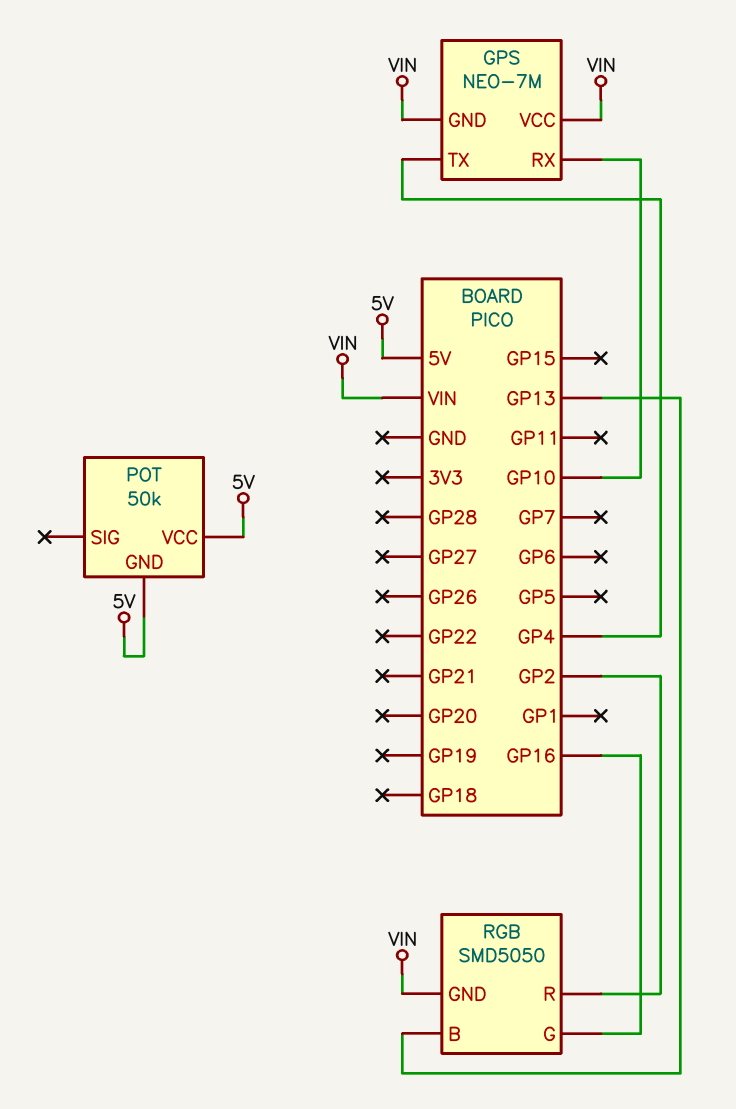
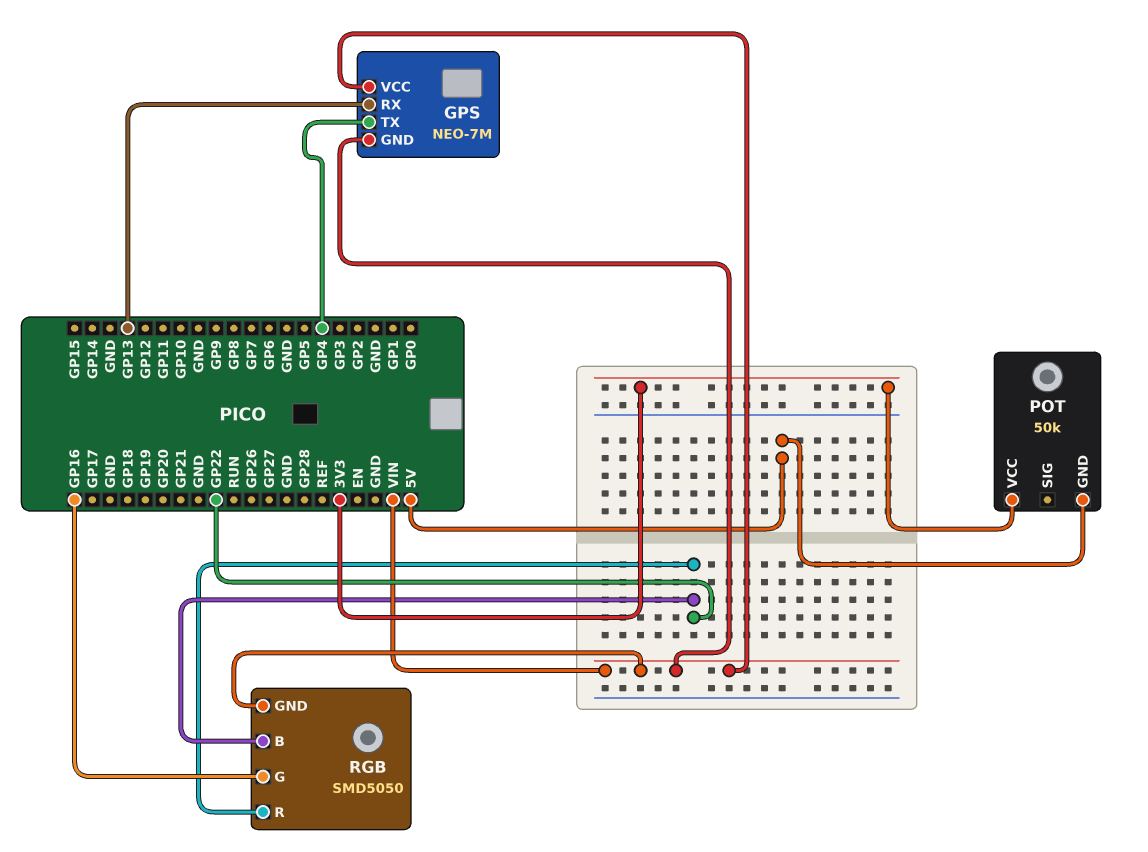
GPS pin RX: GP10 -> GP13
POT pin VCC: 5V -> 3V3
RGB pin B: GP13 -> GP22
RGB pin R: GP2 -> GP22

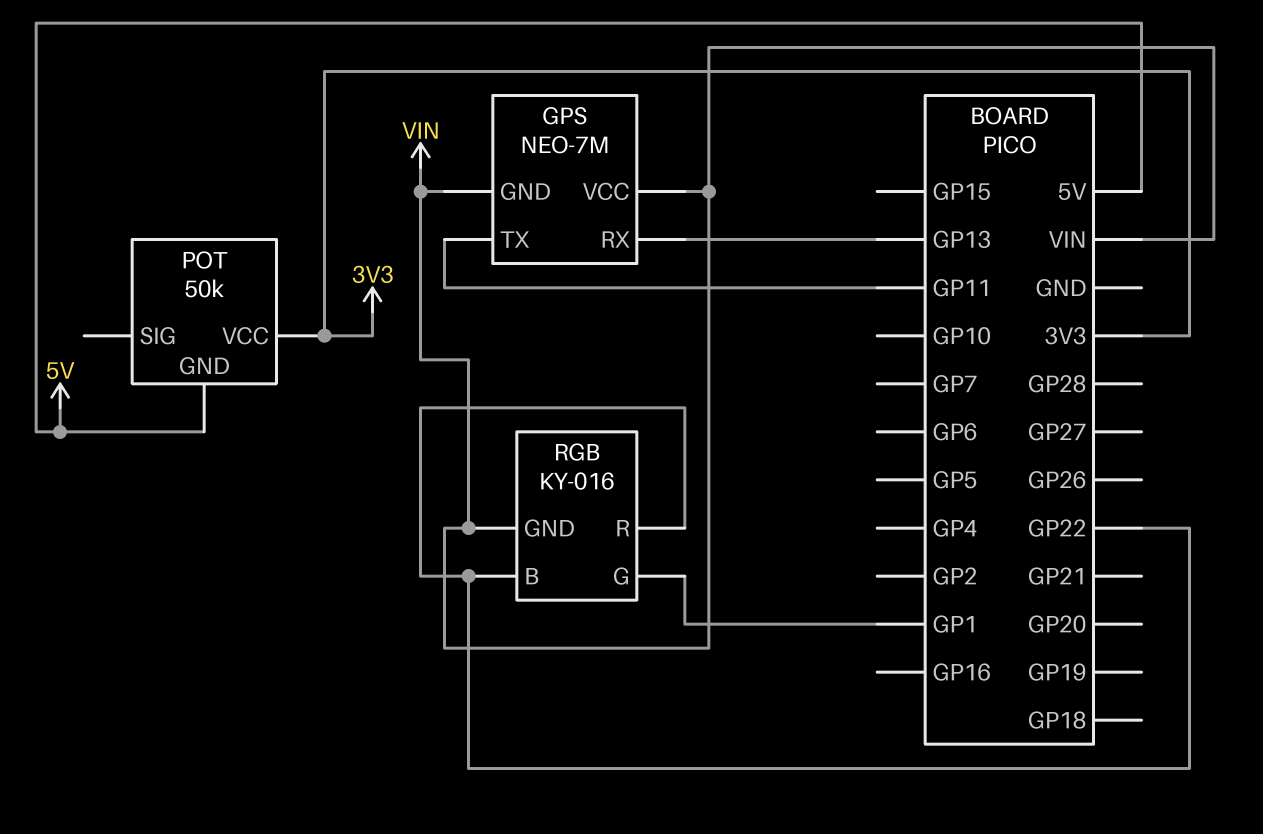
GPS pin TX: GP4 -> GP11
RGB: SMD5050 -> KY-016
RGB pin G: GP16 -> GP1

